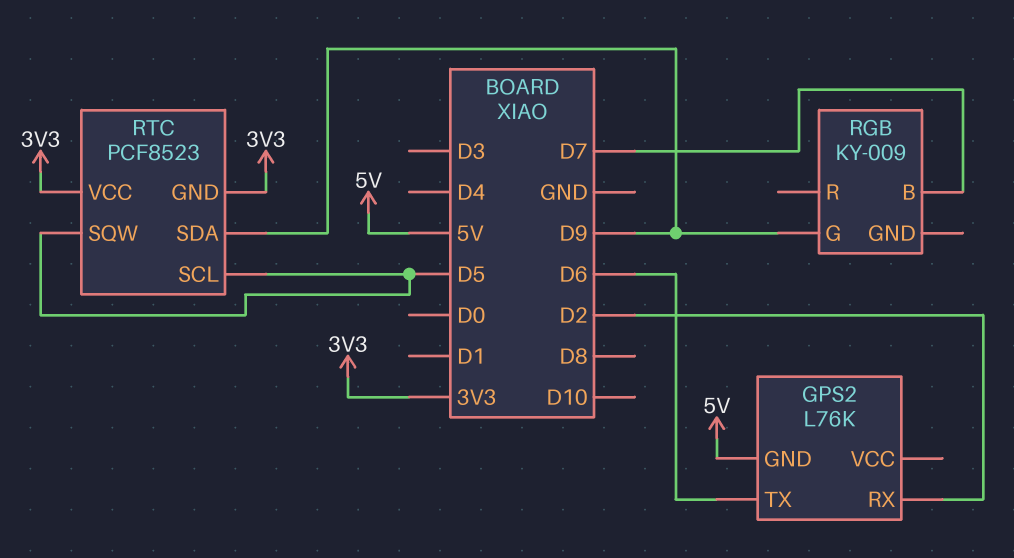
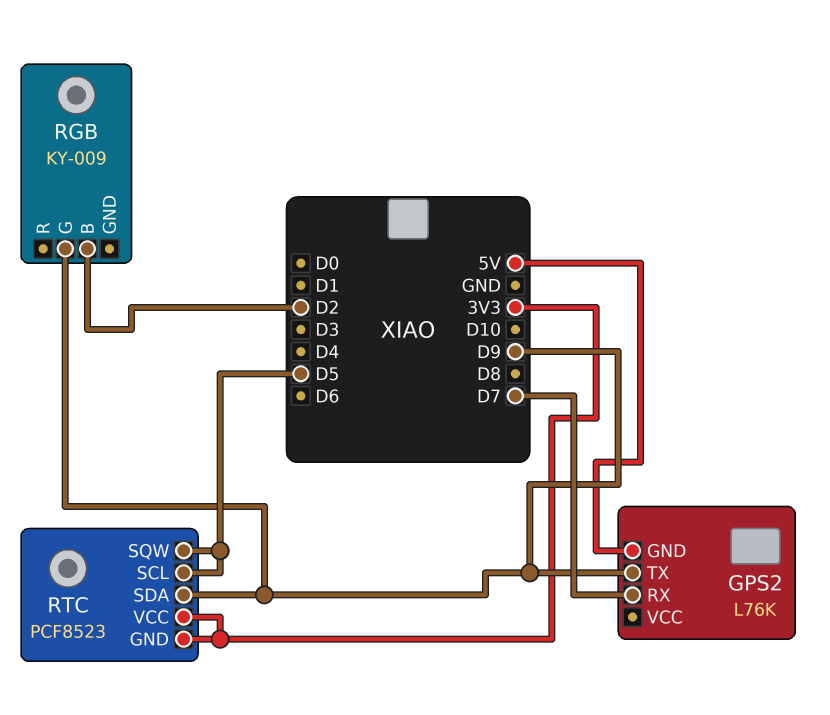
GPS2 pin RX: D2 -> D7
GPS2 pin TX: D6 -> D9
RGB pin B: D7 -> D2

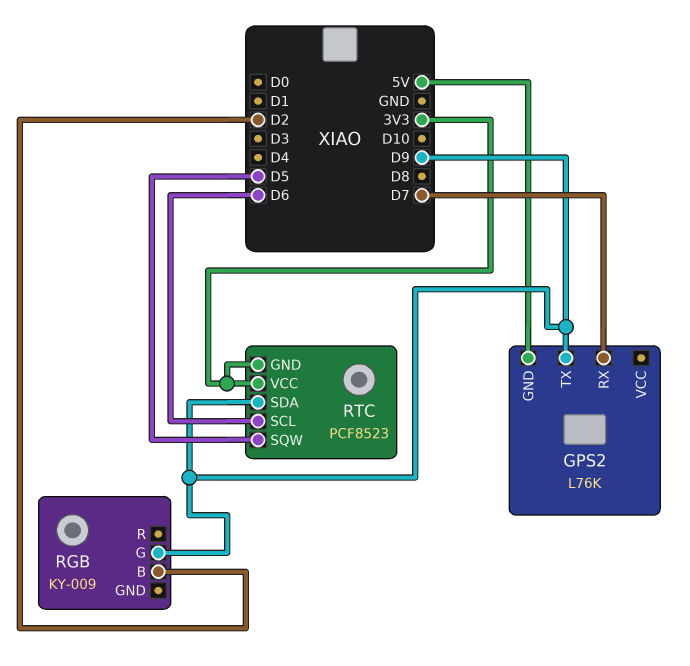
RTC pin SCL: D5 -> D6

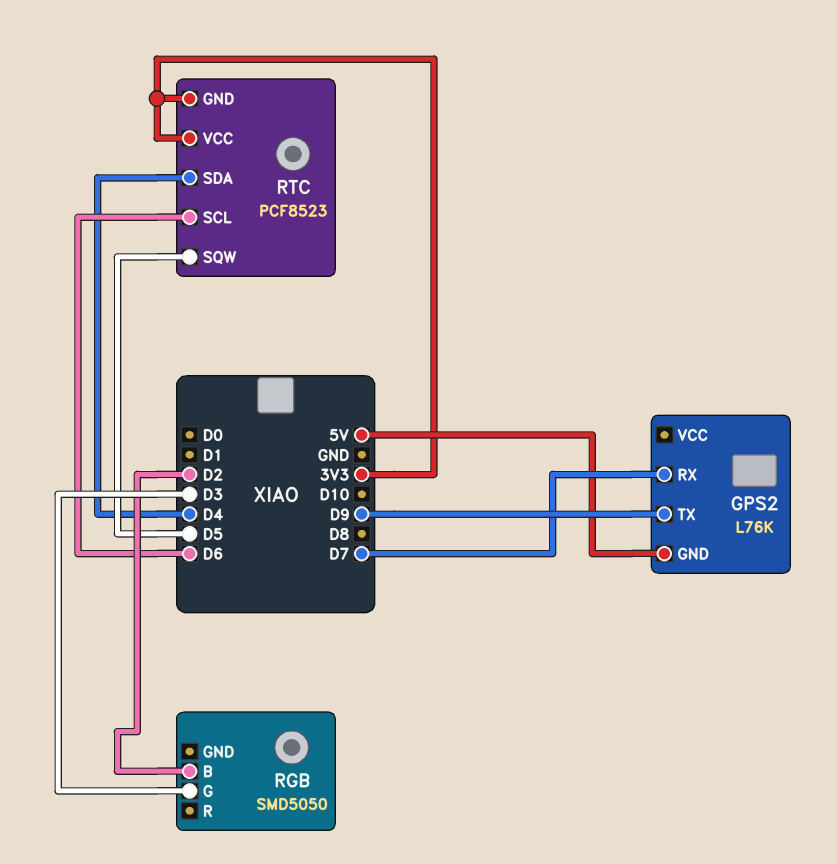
RGB: KY-009 -> SMD5050
RGB pin G: D9 -> D3
RTC pin SDA: D9 -> D4

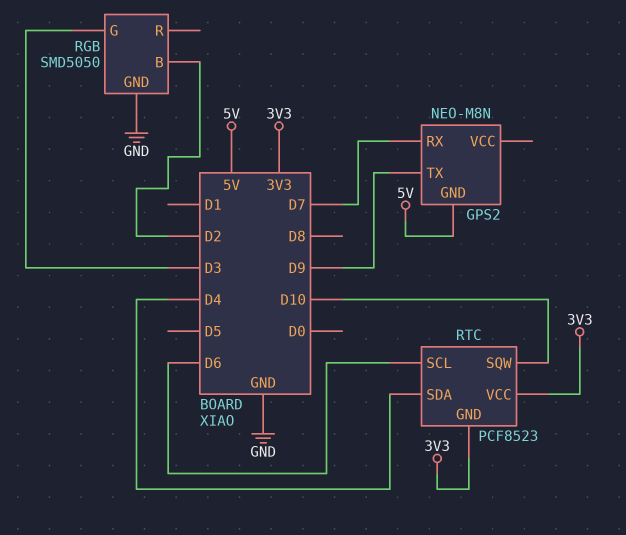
GPS2: L76K -> NEO-M8N
RGB pin GND: none -> GND
RTC pin SQW: D5 -> D10

